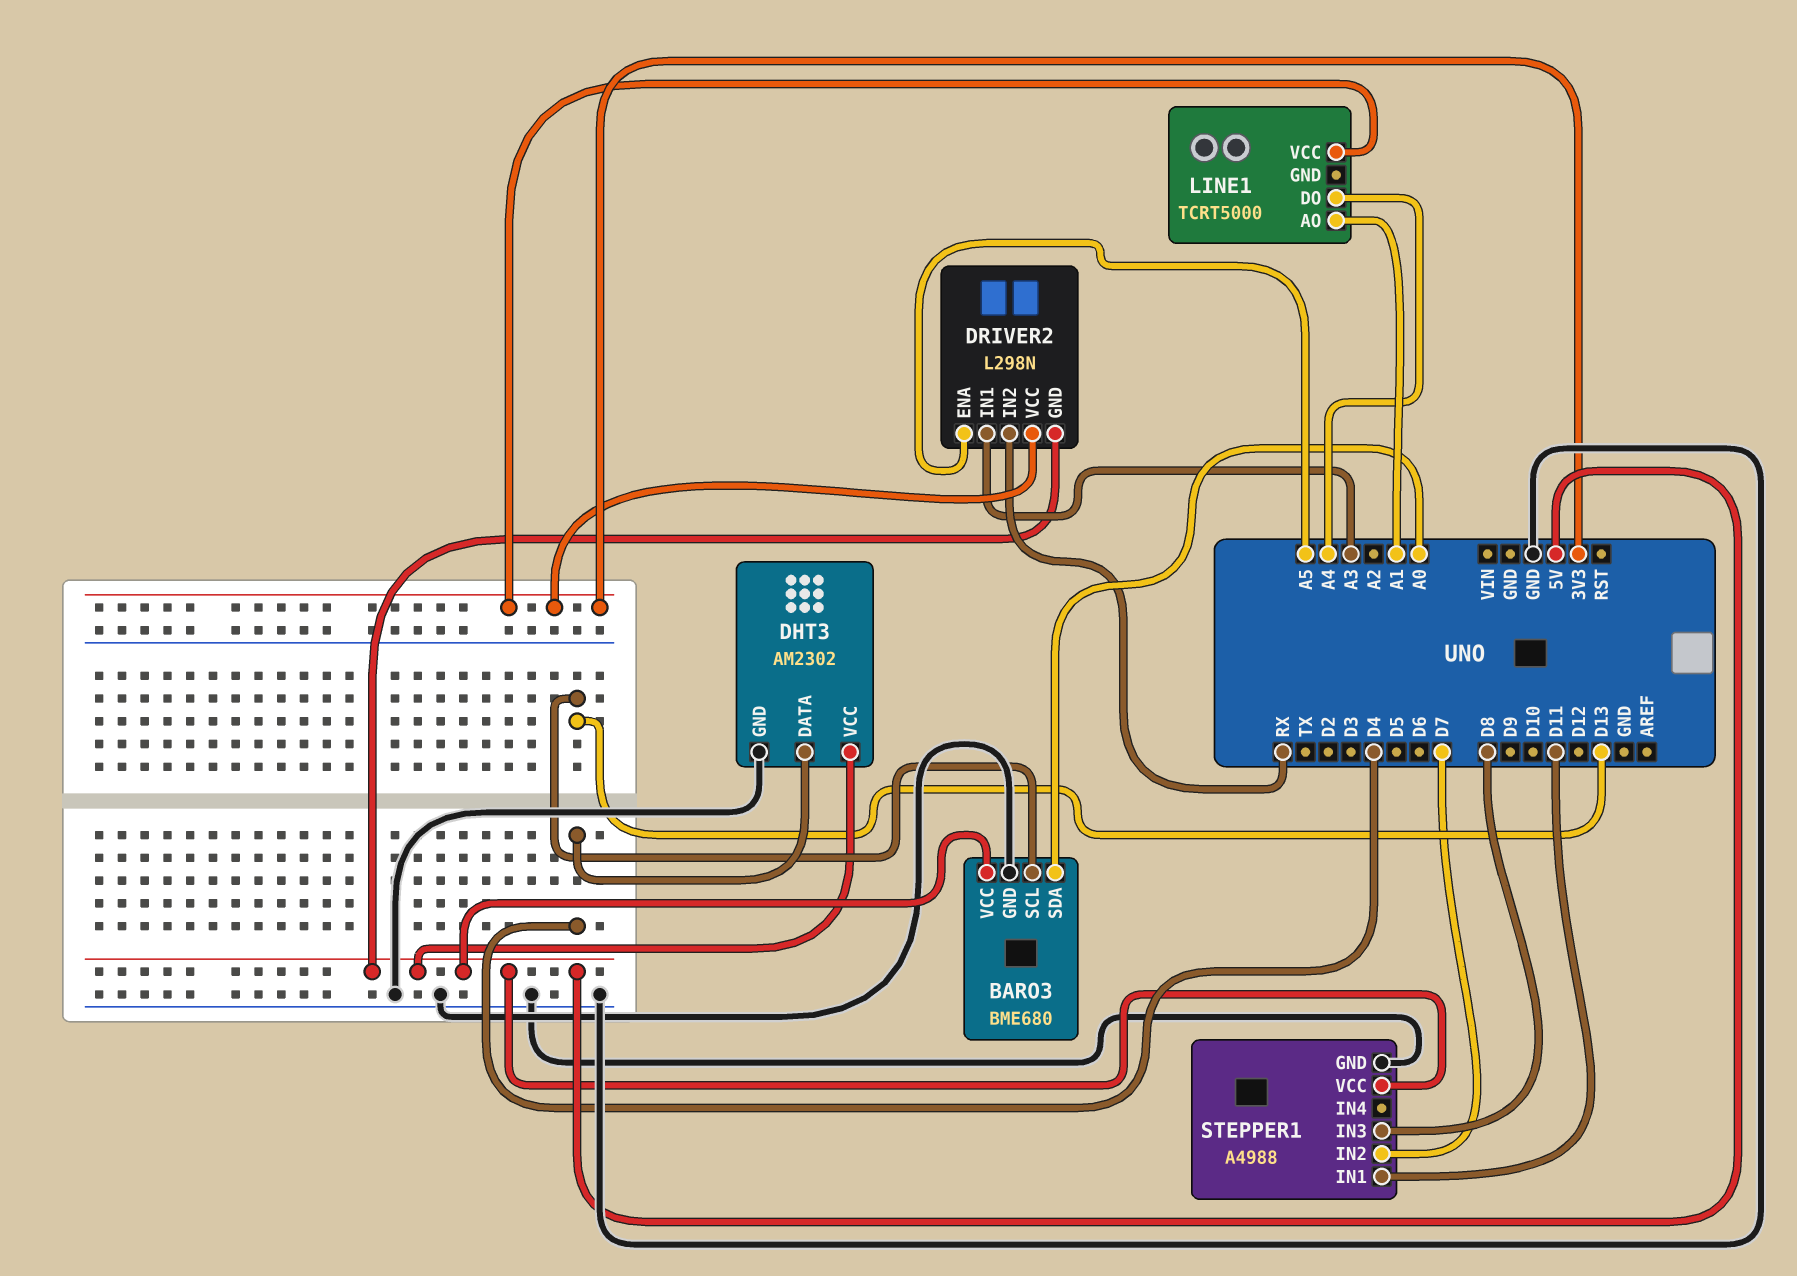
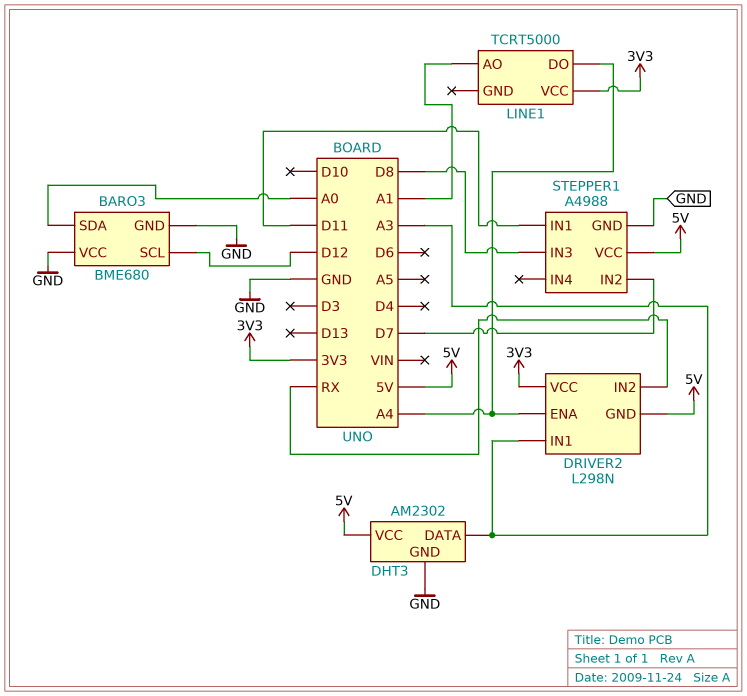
BARO3 pin SCL: D13 -> D12
BARO3 pin VCC: 5V -> GND
DHT3 pin DATA: D4 -> A3
DRIVER2 pin ENA: A5 -> A4

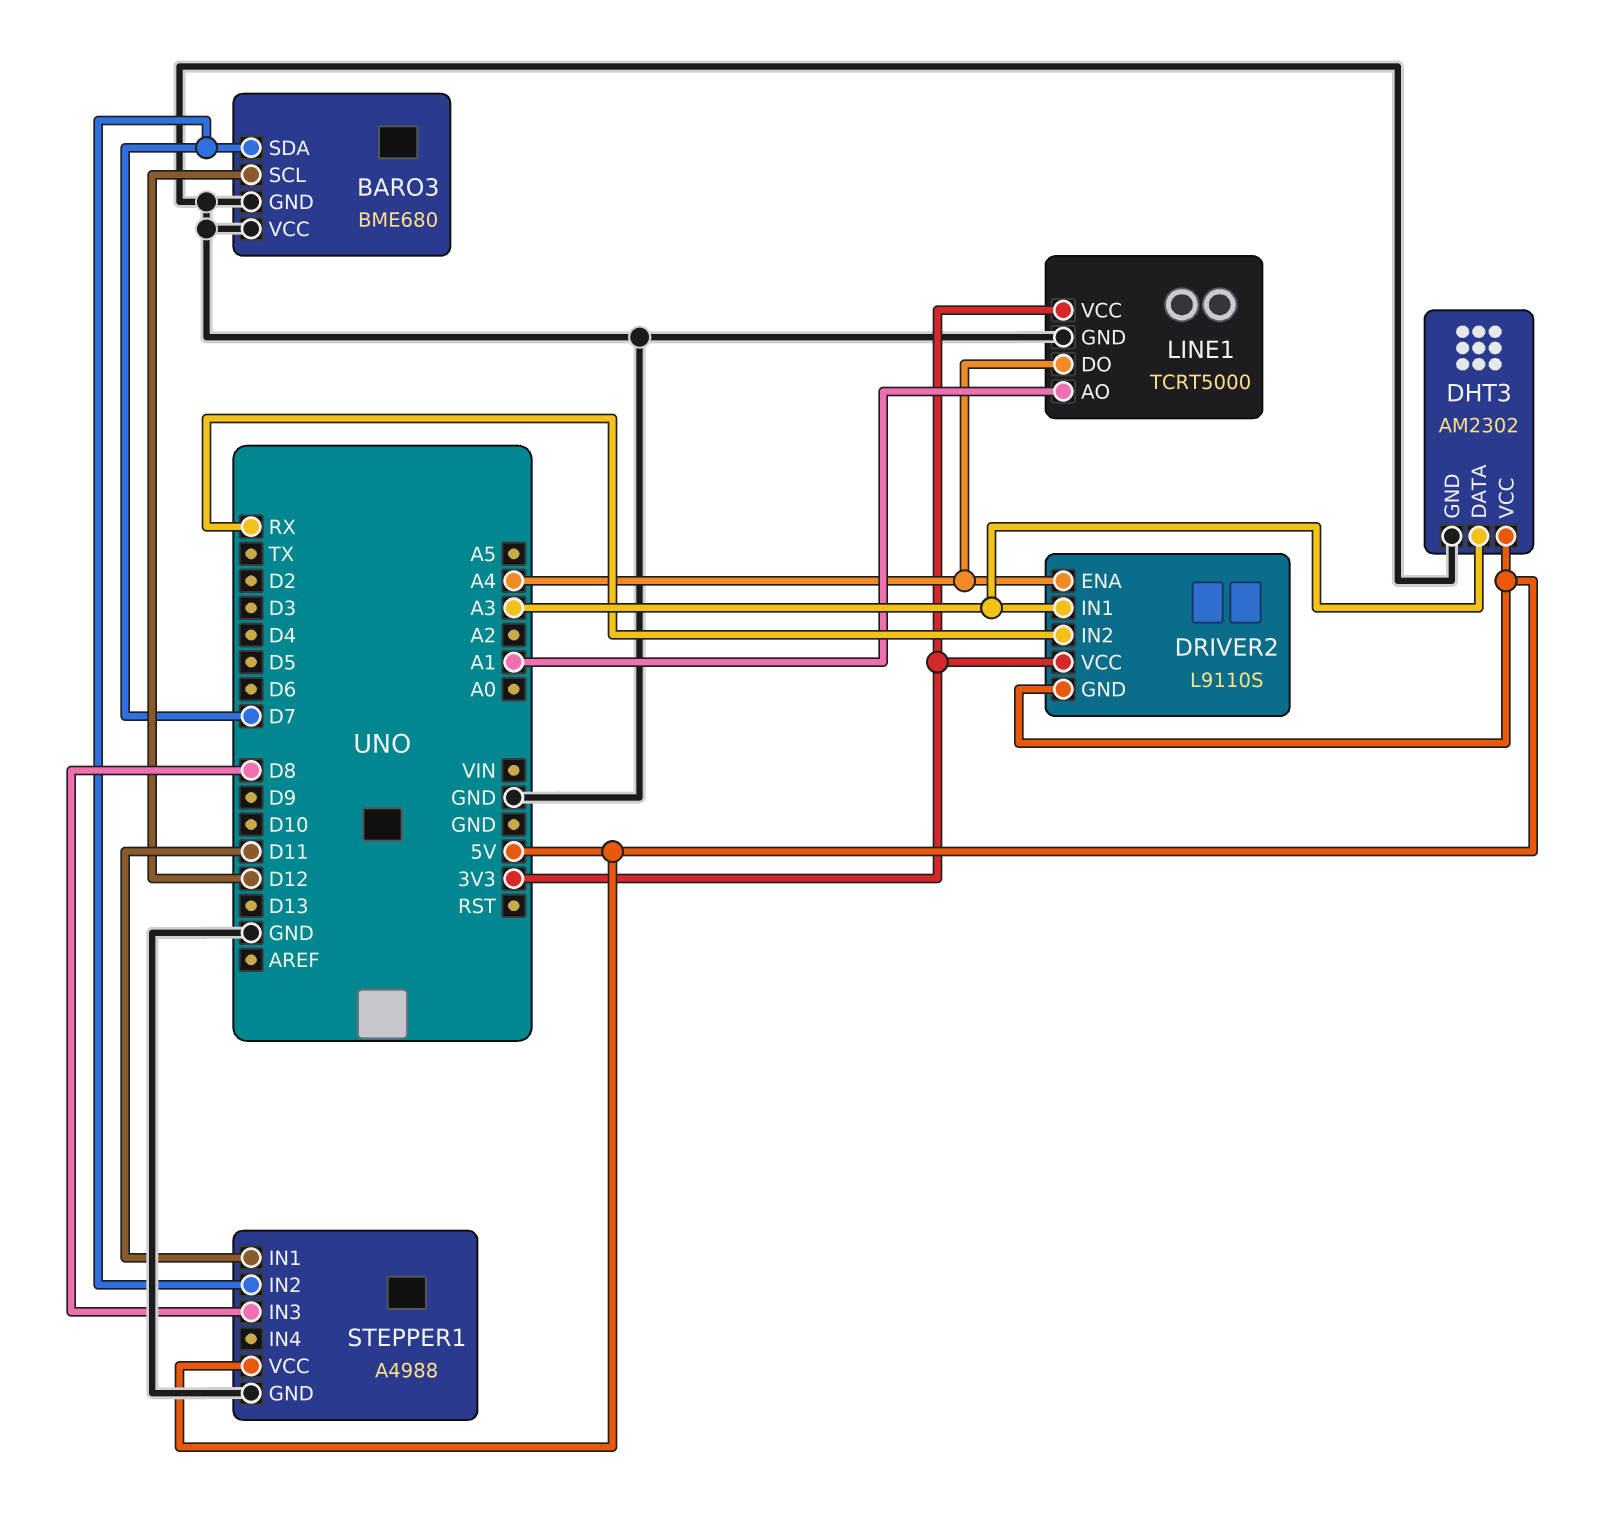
BARO3 pin SDA: A0 -> D7
DRIVER2: L298N -> L9110S
LINE1 pin GND: none -> GND

